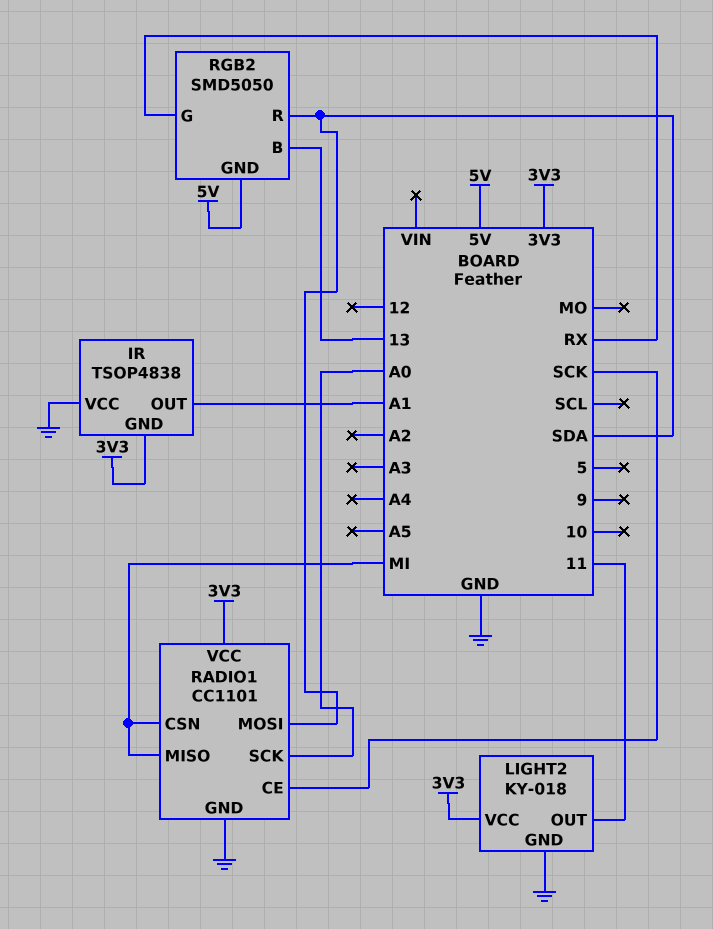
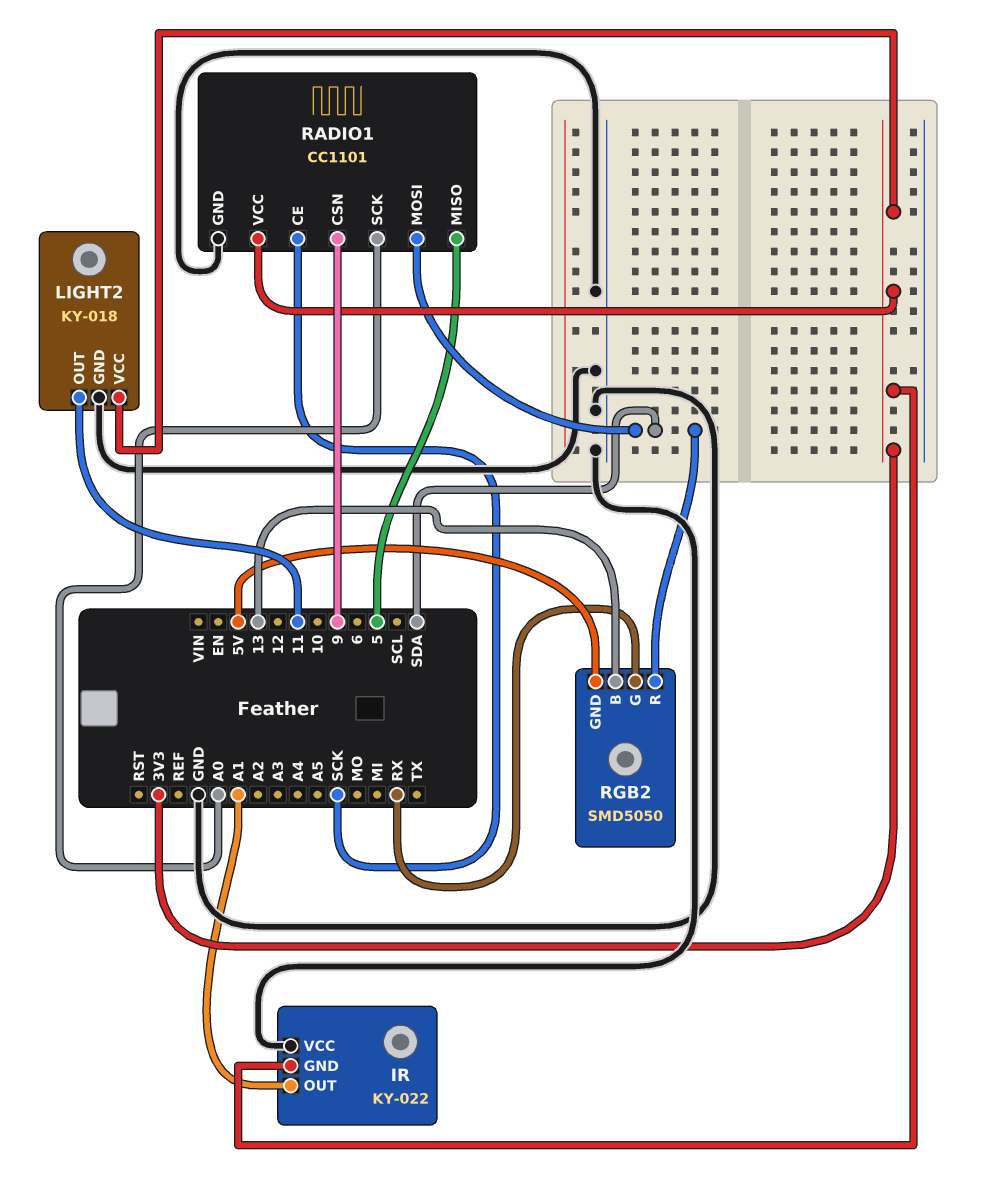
IR: TSOP4838 -> KY-022
RADIO1 pin CSN: MI -> 9
RADIO1 pin MISO: MI -> 5

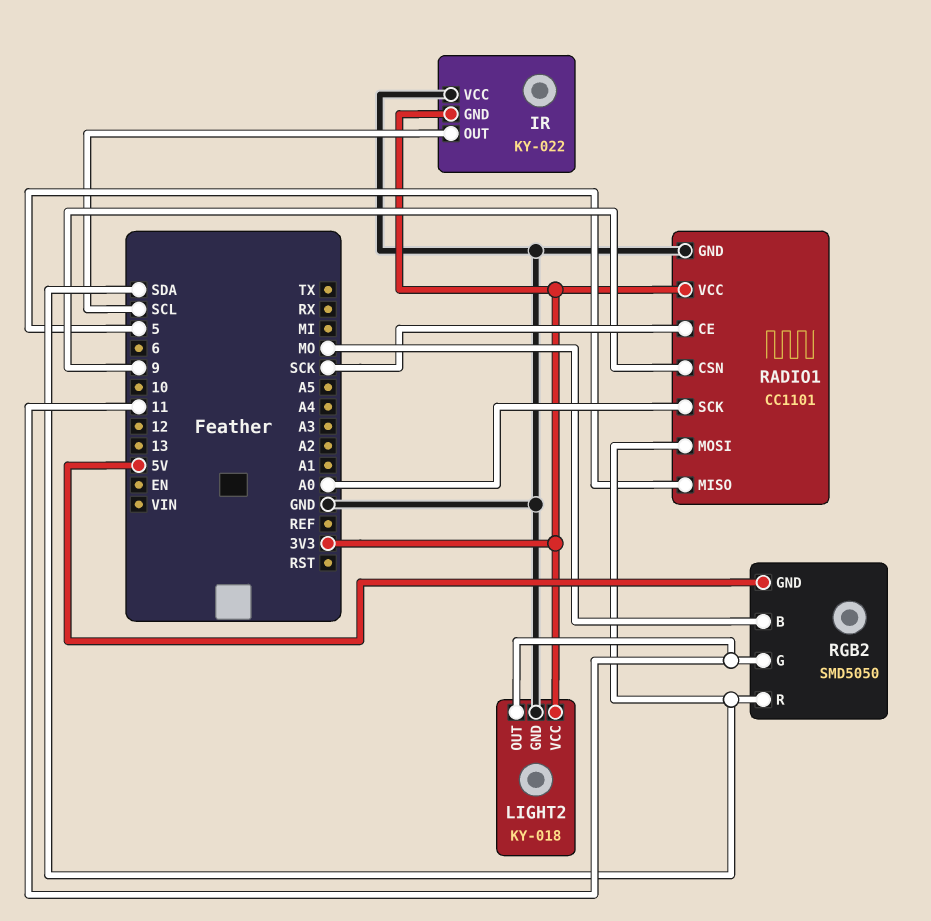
IR pin OUT: A1 -> SCL
RGB2 pin B: 13 -> MO
RGB2 pin G: RX -> 11

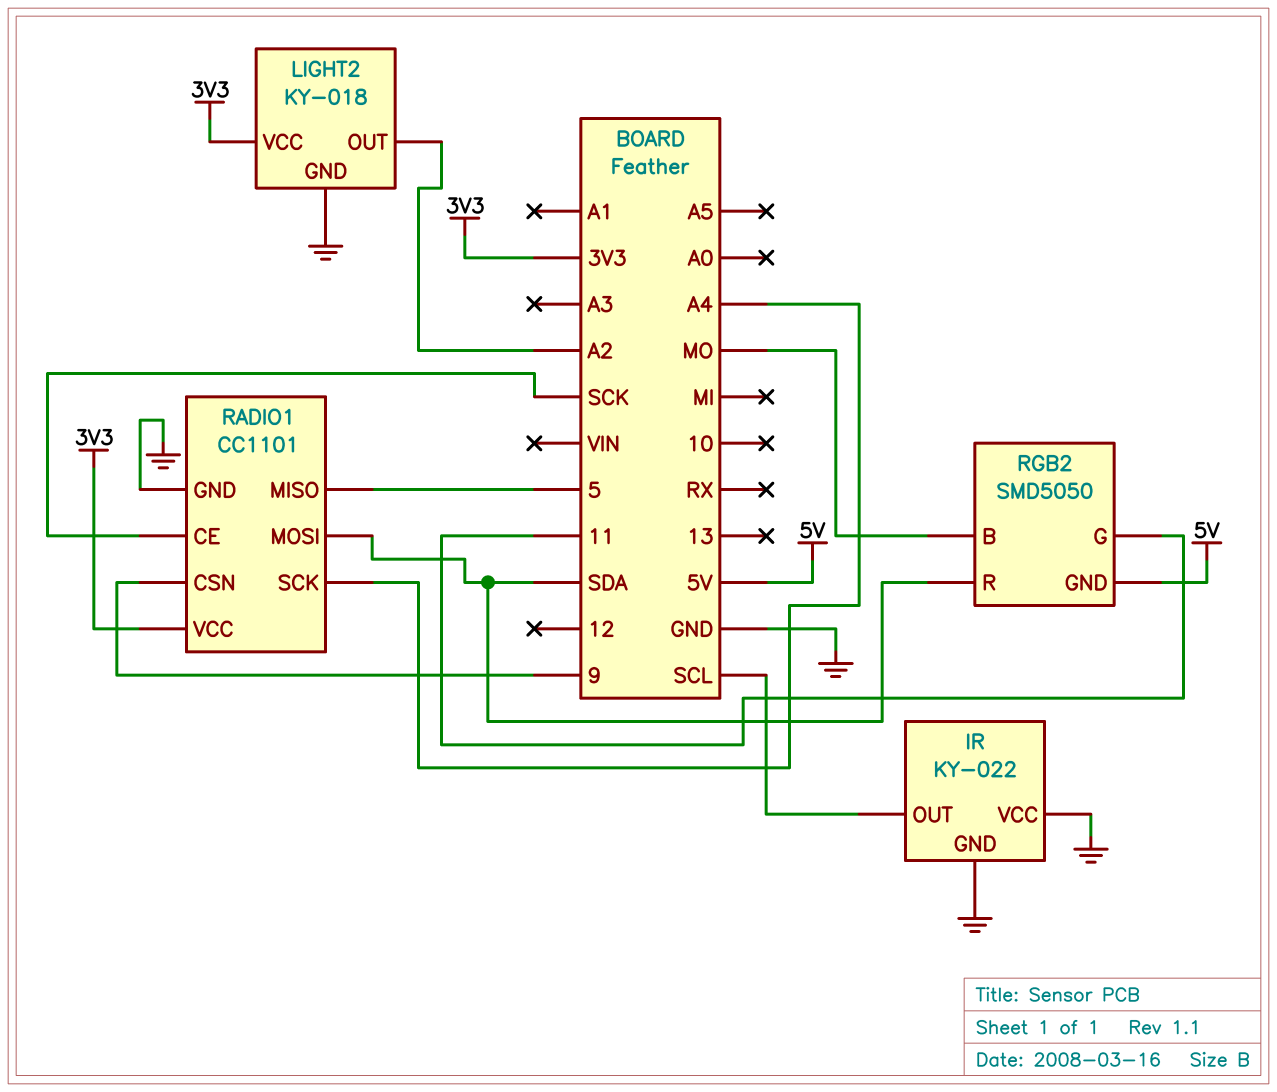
IR pin GND: 3V3 -> GND
LIGHT2 pin OUT: 11 -> A2
RADIO1 pin SCK: A0 -> A4

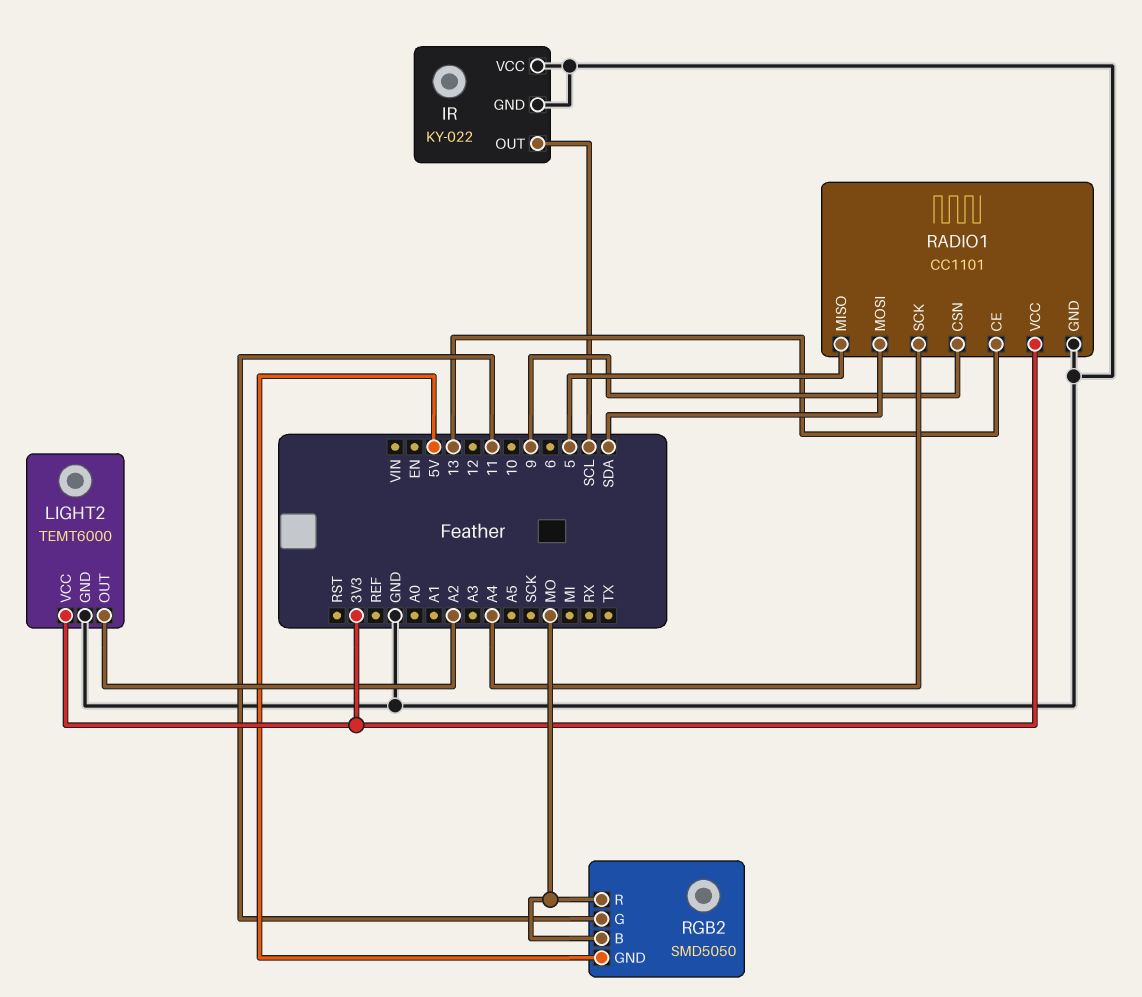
LIGHT2: KY-018 -> TEMT6000
RADIO1 pin CE: SCK -> 13
RGB2 pin R: SDA -> MO

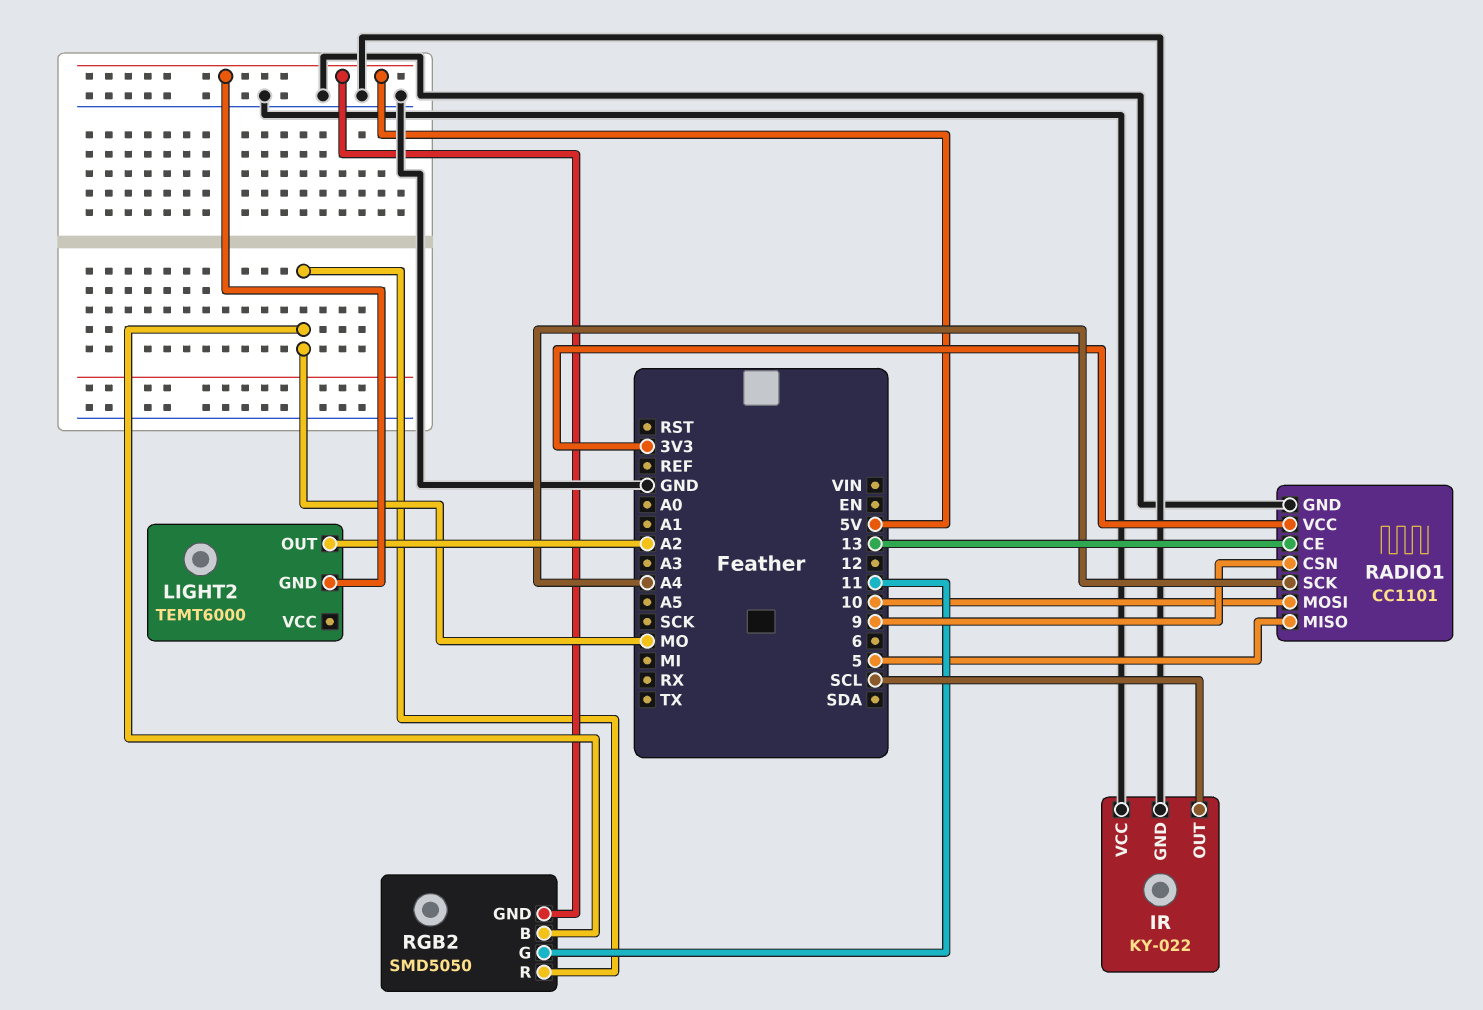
LIGHT2 pin GND: GND -> 5V
LIGHT2 pin VCC: 3V3 -> none
RADIO1 pin MOSI: SDA -> 10

